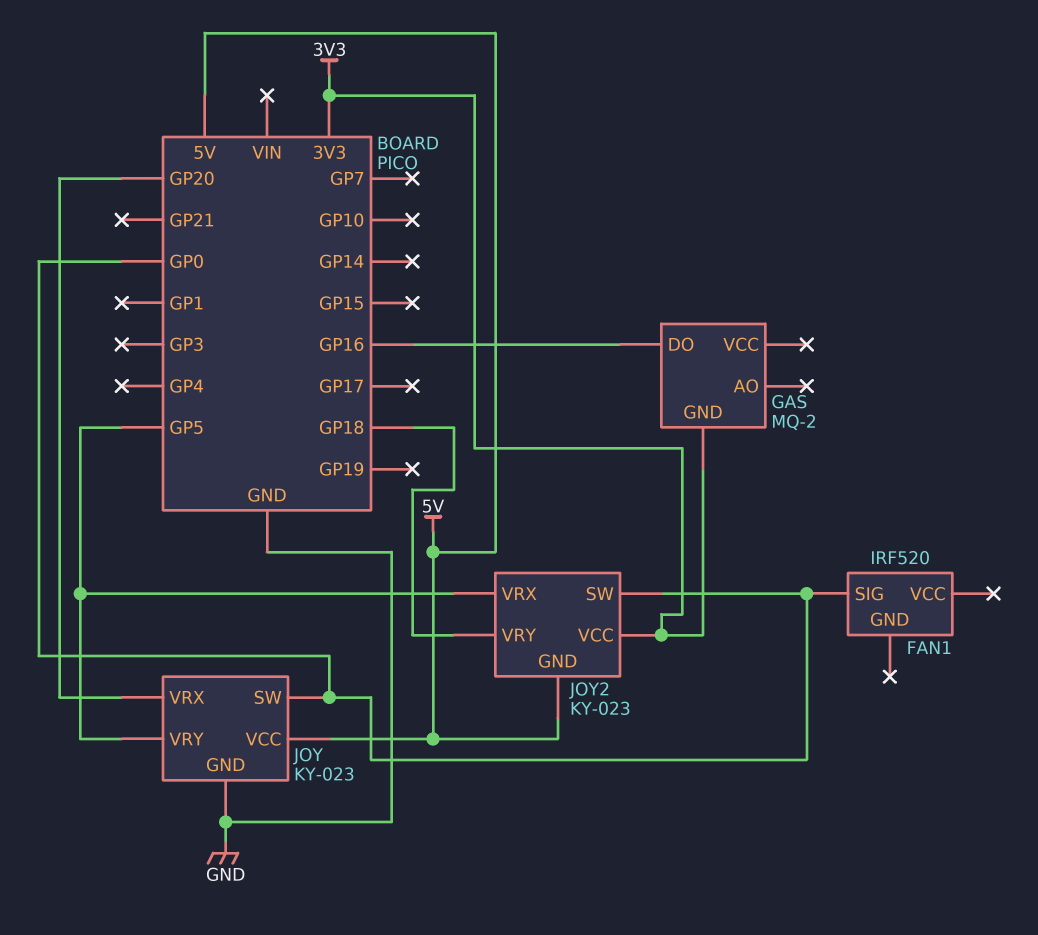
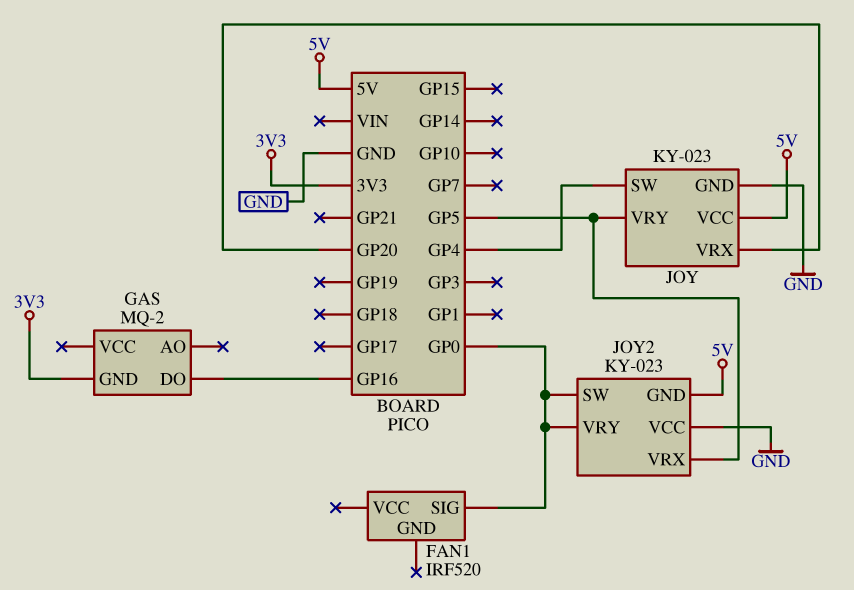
JOY pin SW: GP0 -> GP4
JOY2 pin VCC: 3V3 -> GND
JOY2 pin VRY: GP18 -> GP0

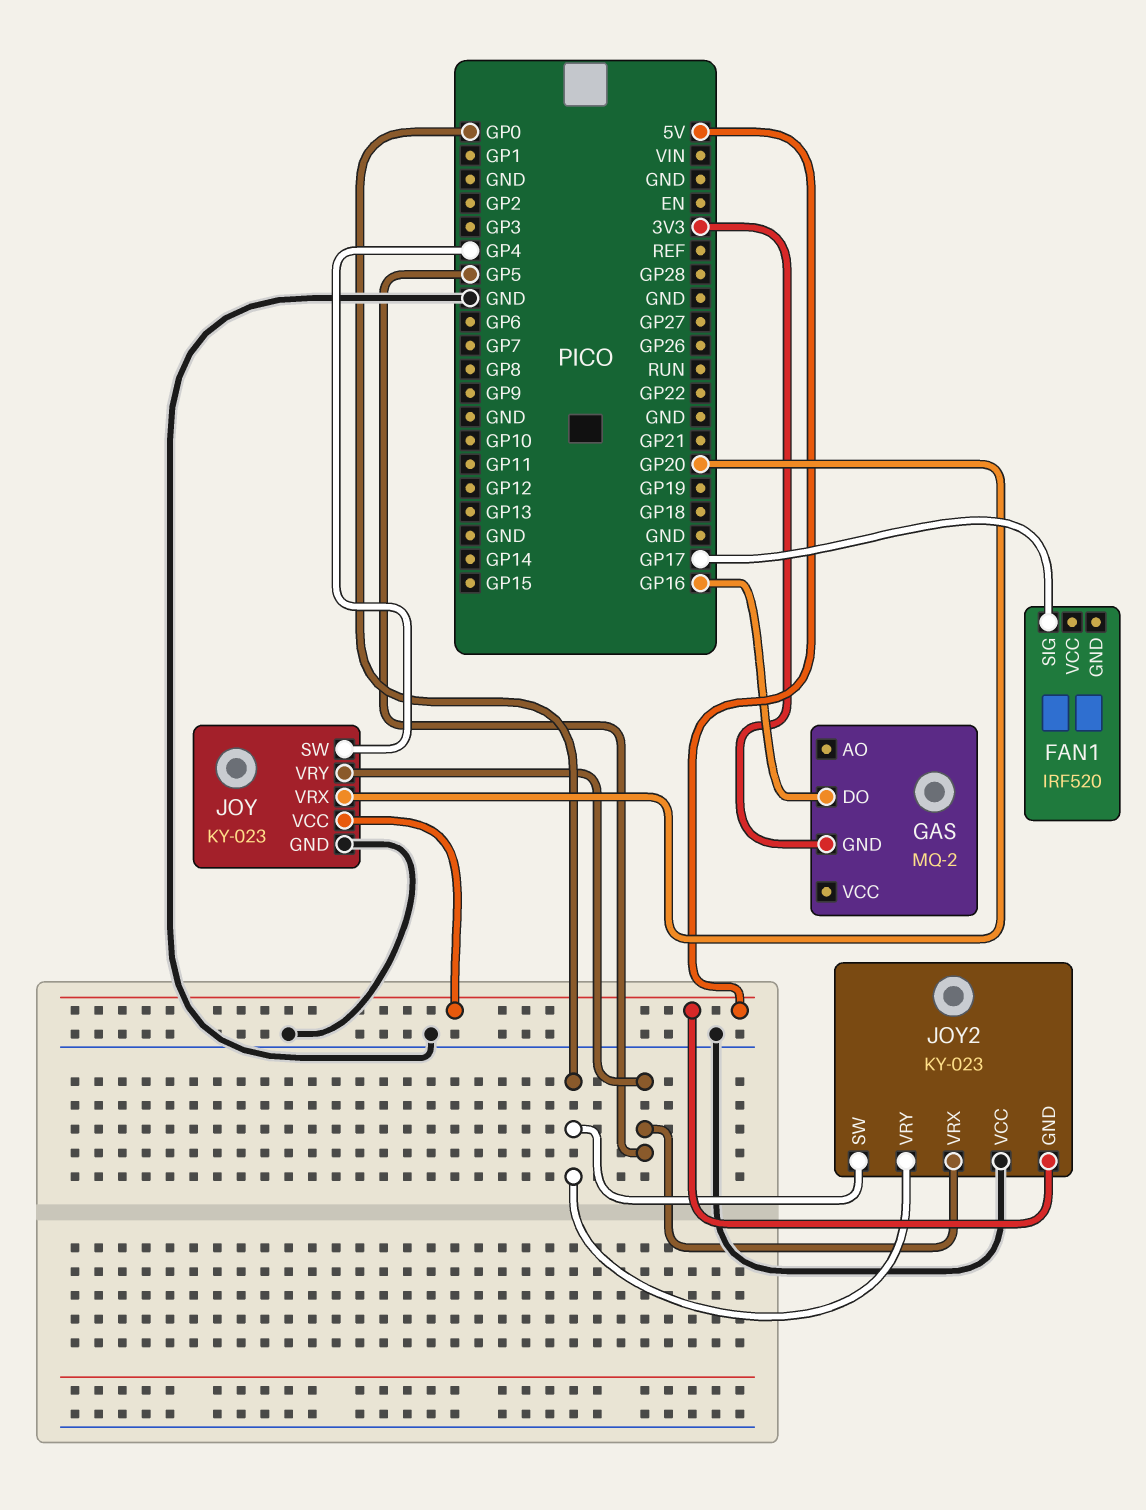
FAN1 pin SIG: GP0 -> GP17

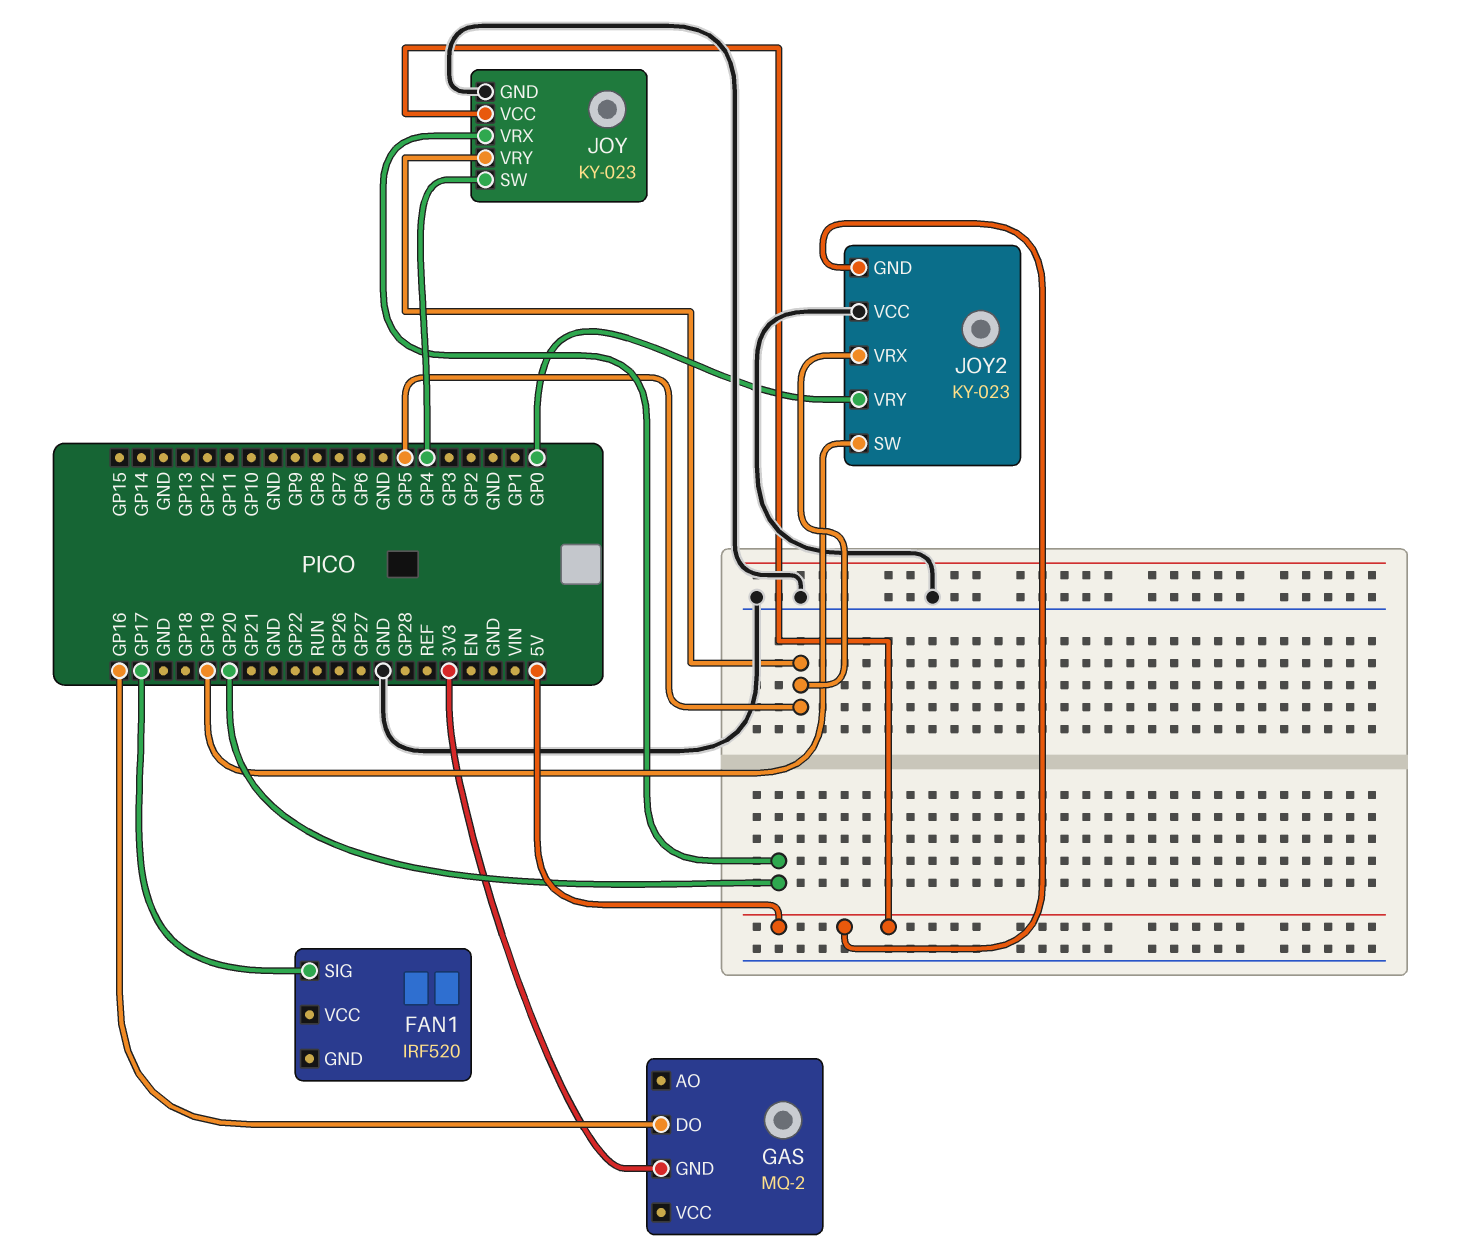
JOY2 pin SW: GP0 -> GP19

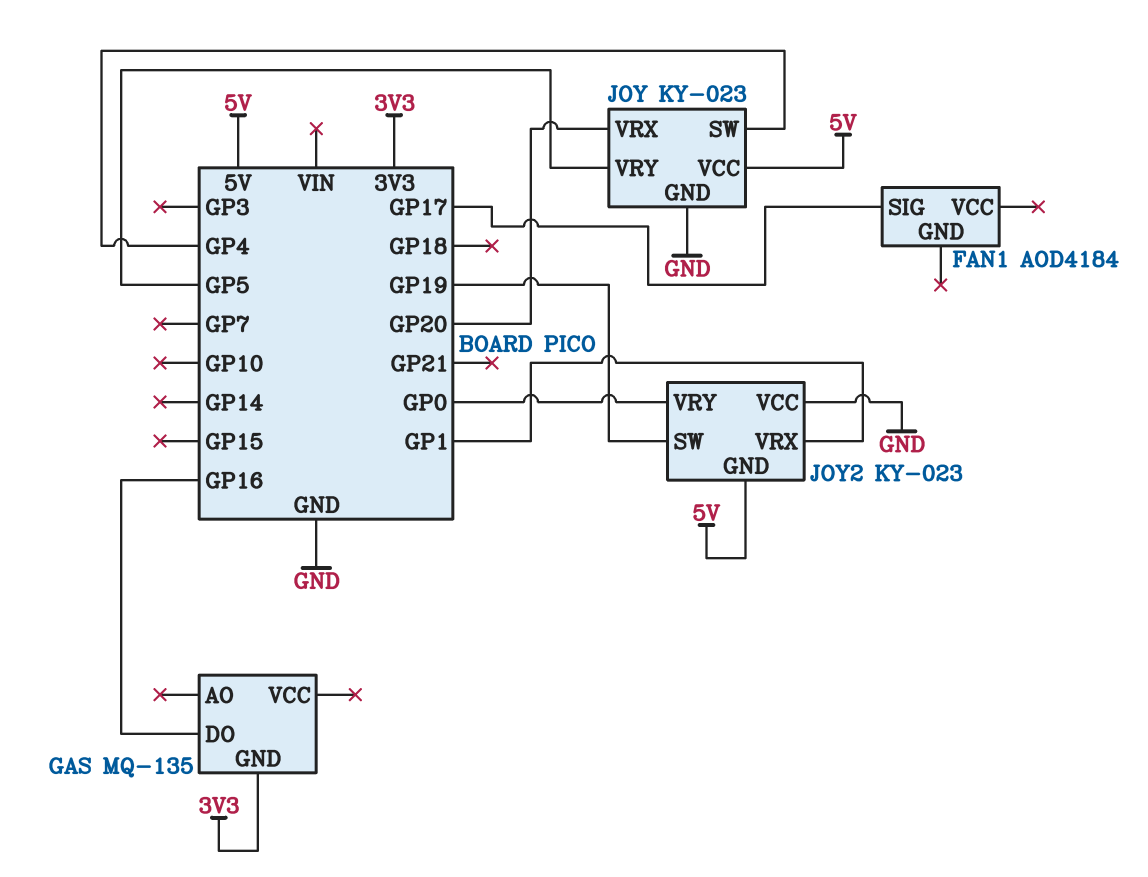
FAN1: IRF520 -> AOD4184
GAS: MQ-2 -> MQ-135
JOY2 pin VRX: GP5 -> GP1

